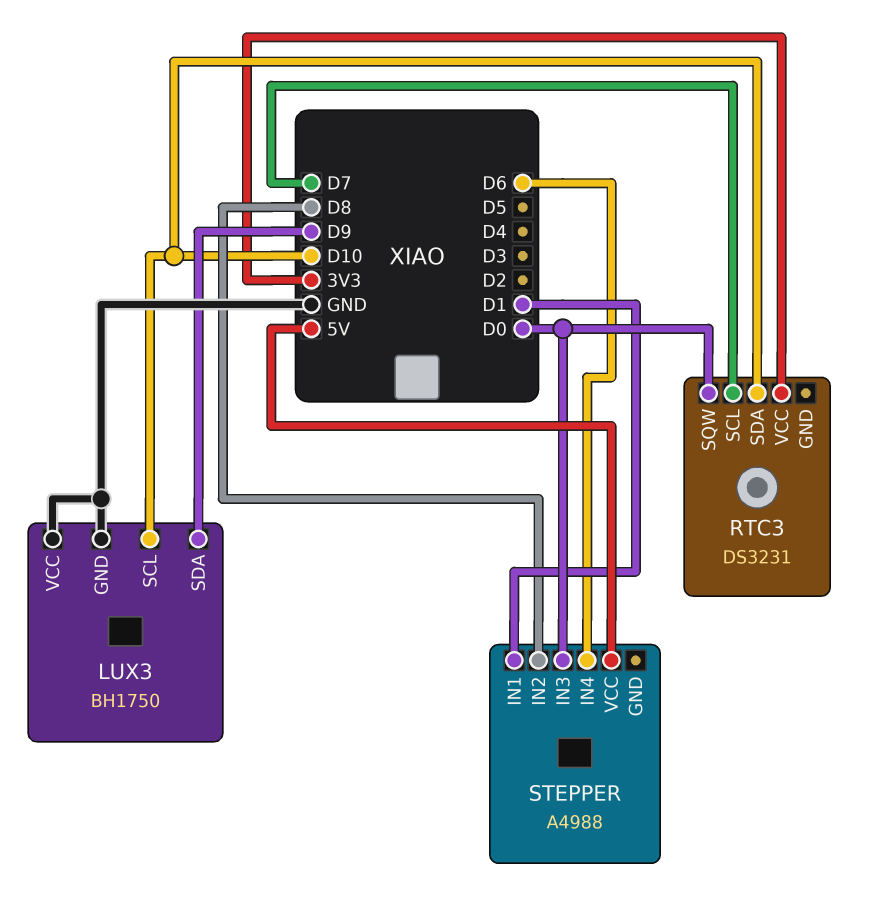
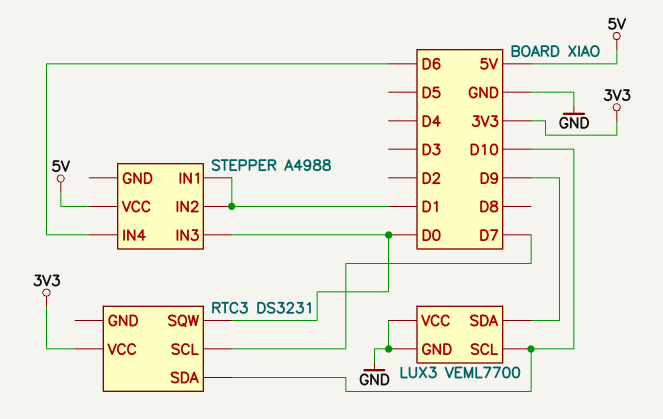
LUX3: BH1750 -> VEML7700
STEPPER pin IN2: D8 -> D1

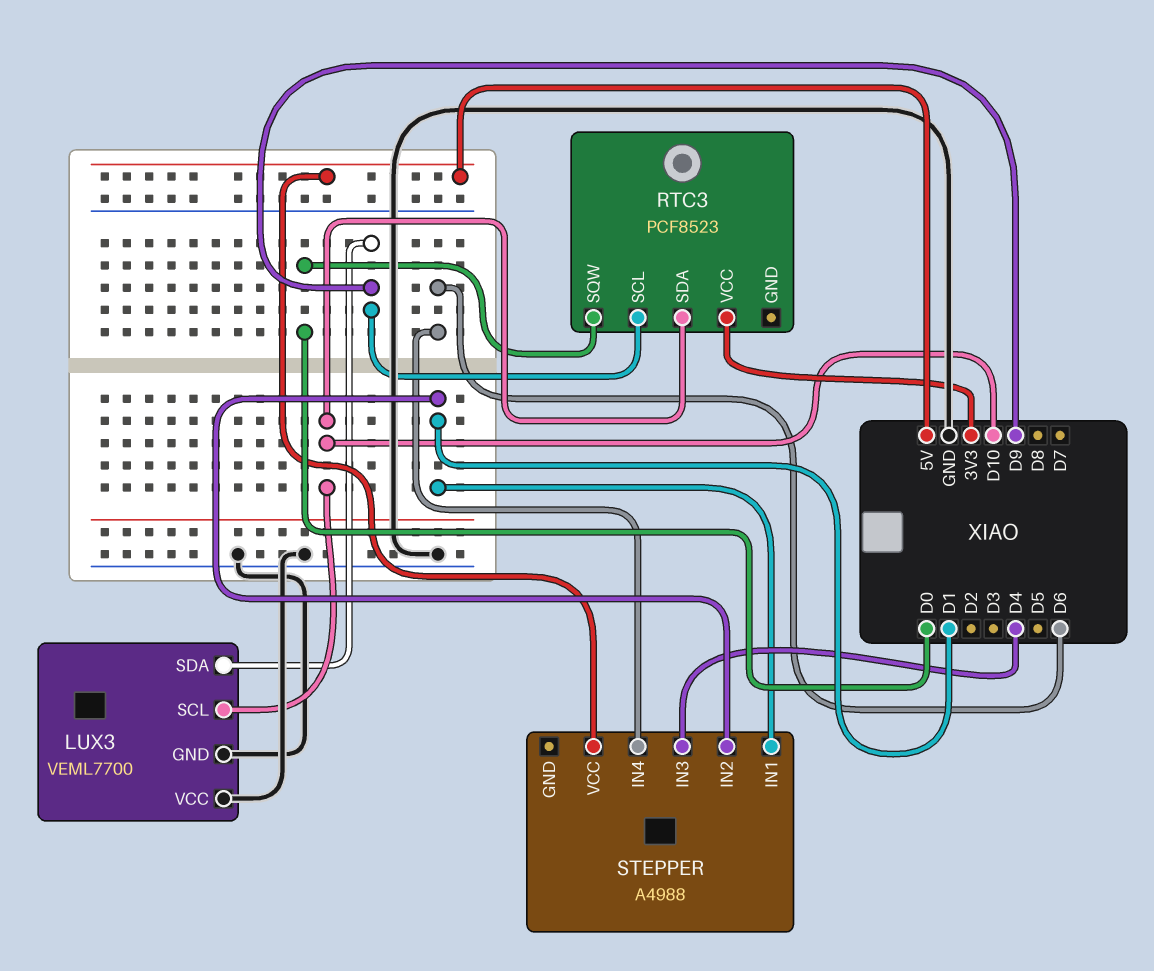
RTC3: DS3231 -> PCF8523
RTC3 pin SCL: D7 -> D9
STEPPER pin IN3: D0 -> D4

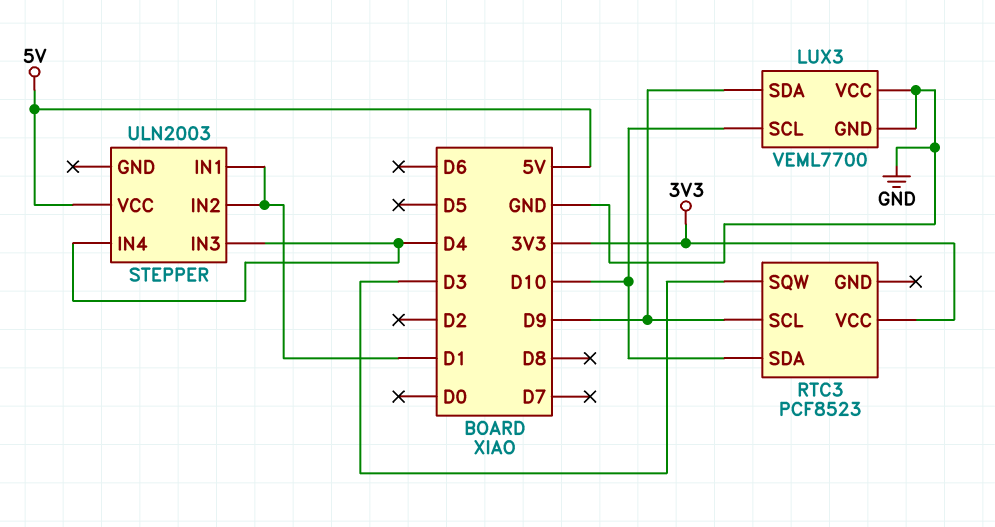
RTC3 pin SQW: D0 -> D3
STEPPER: A4988 -> ULN2003
STEPPER pin IN4: D6 -> D4

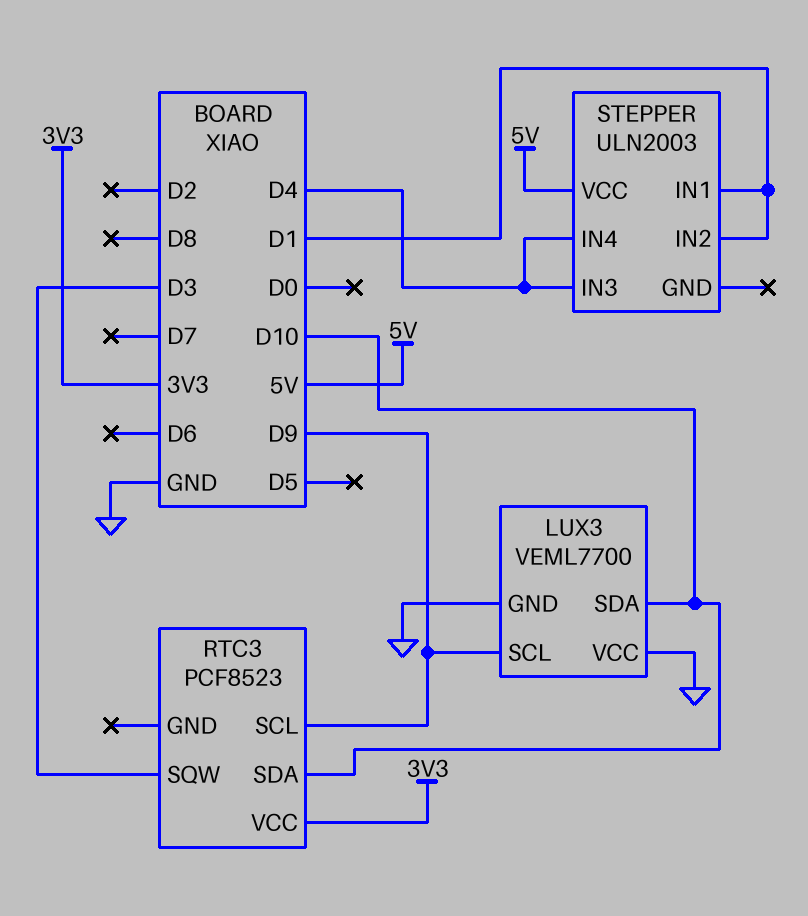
LUX3 pin SCL: D10 -> D9
LUX3 pin SDA: D9 -> D10

